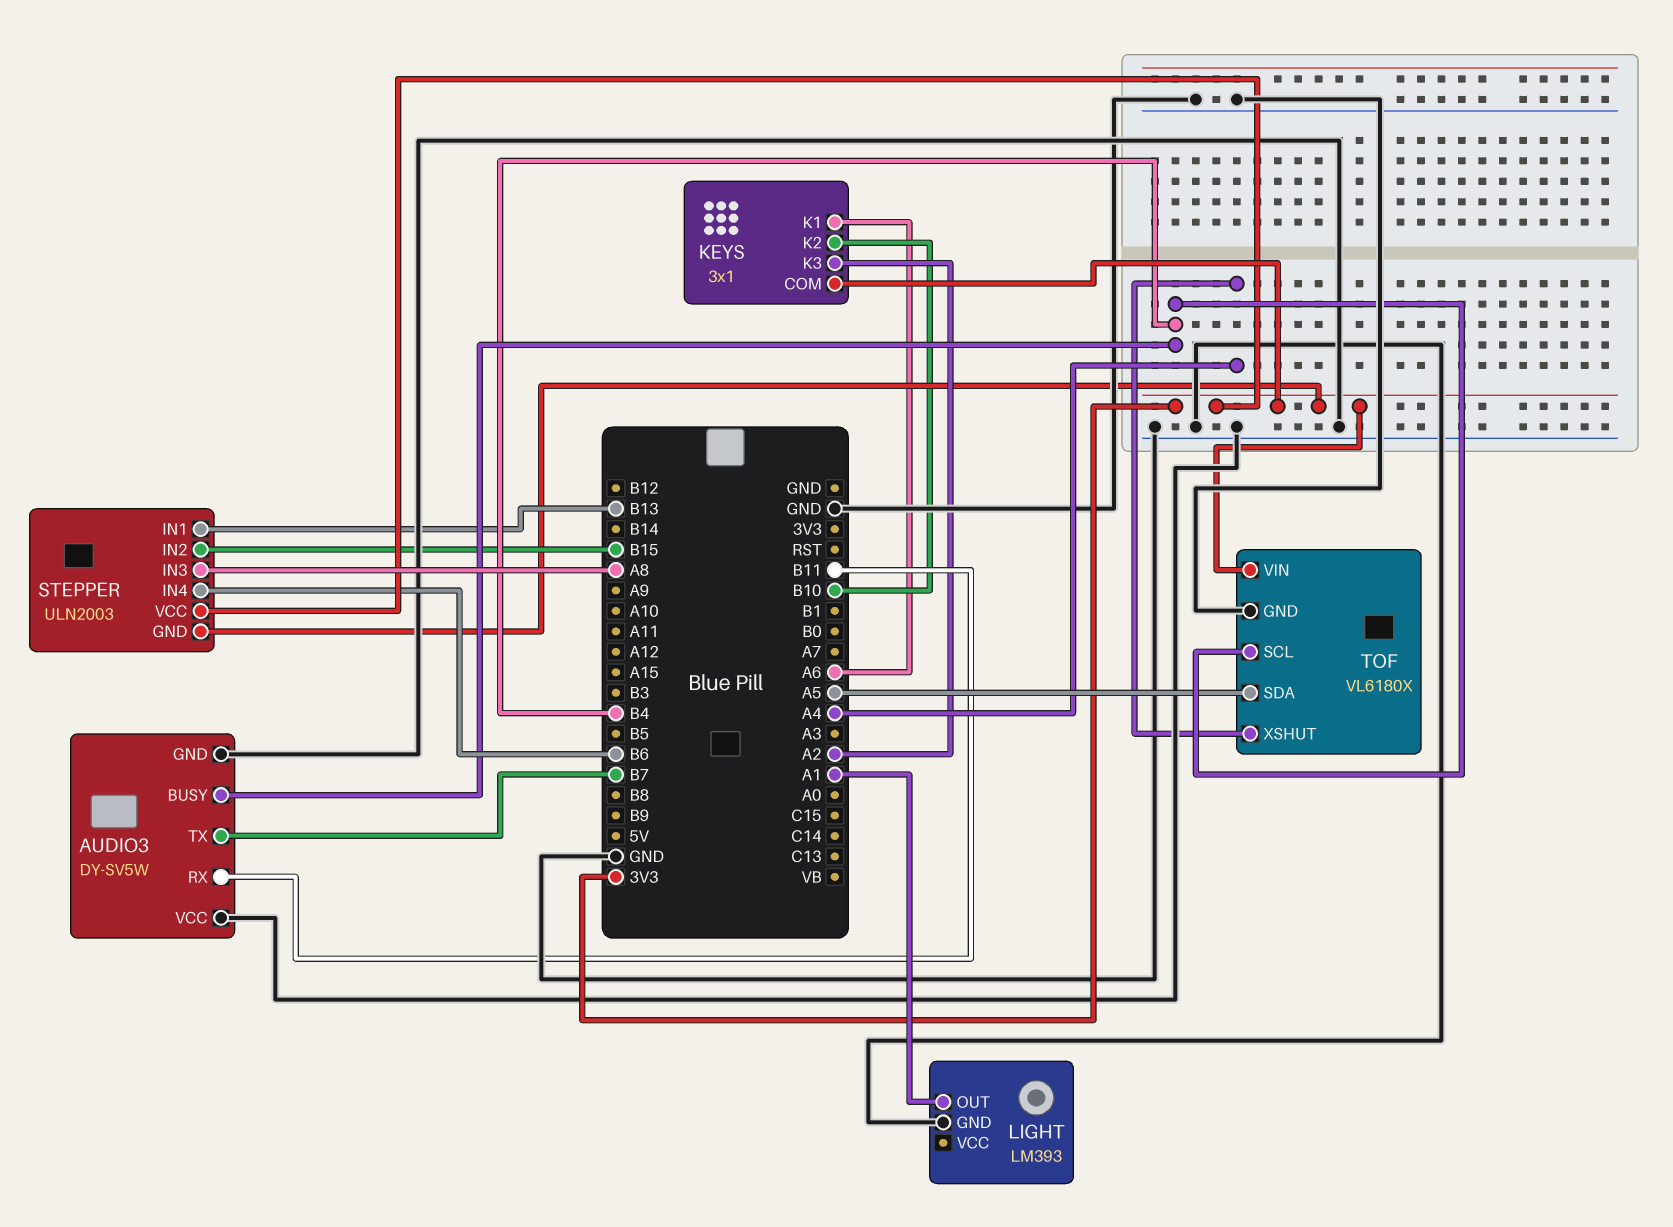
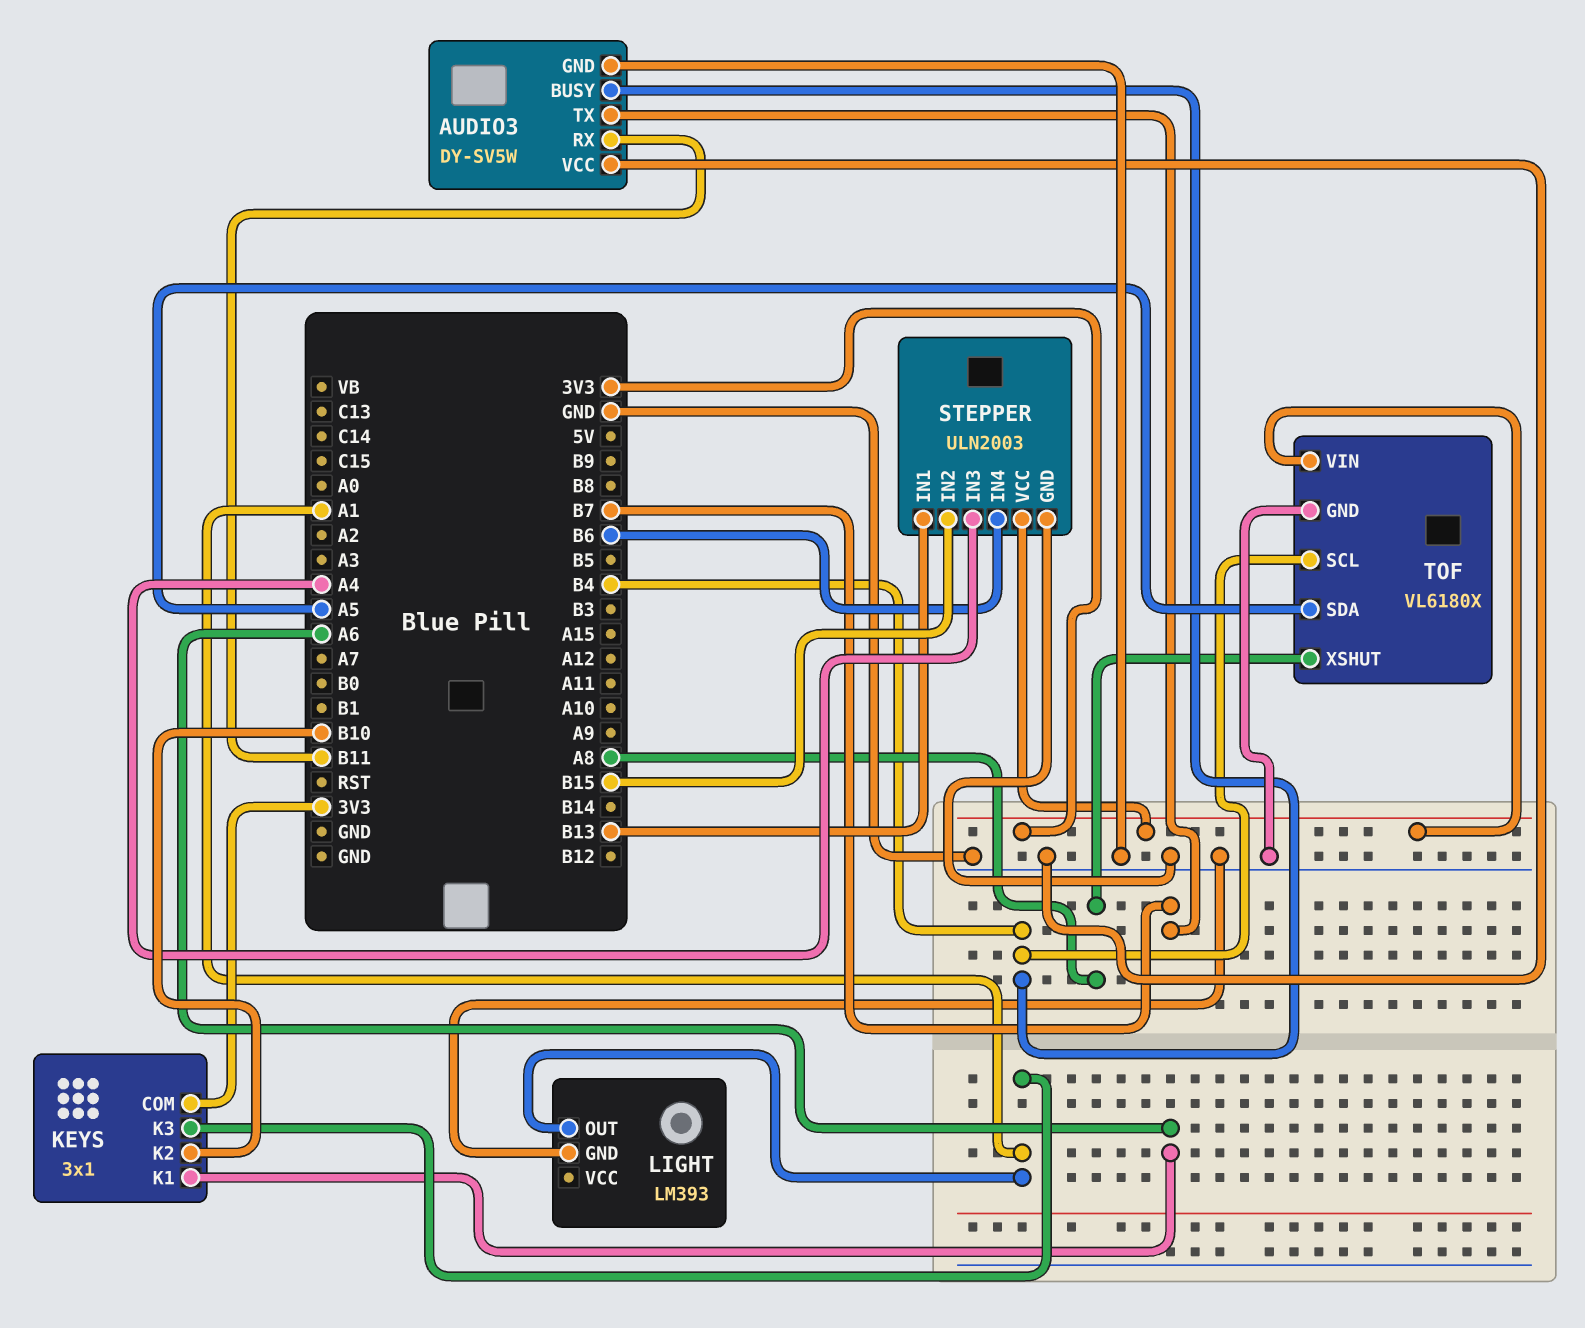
KEYS pin K3: A2 -> A1
STEPPER pin GND: 3V3 -> GND
STEPPER pin IN3: A8 -> A4
TOF pin XSHUT: A4 -> A8

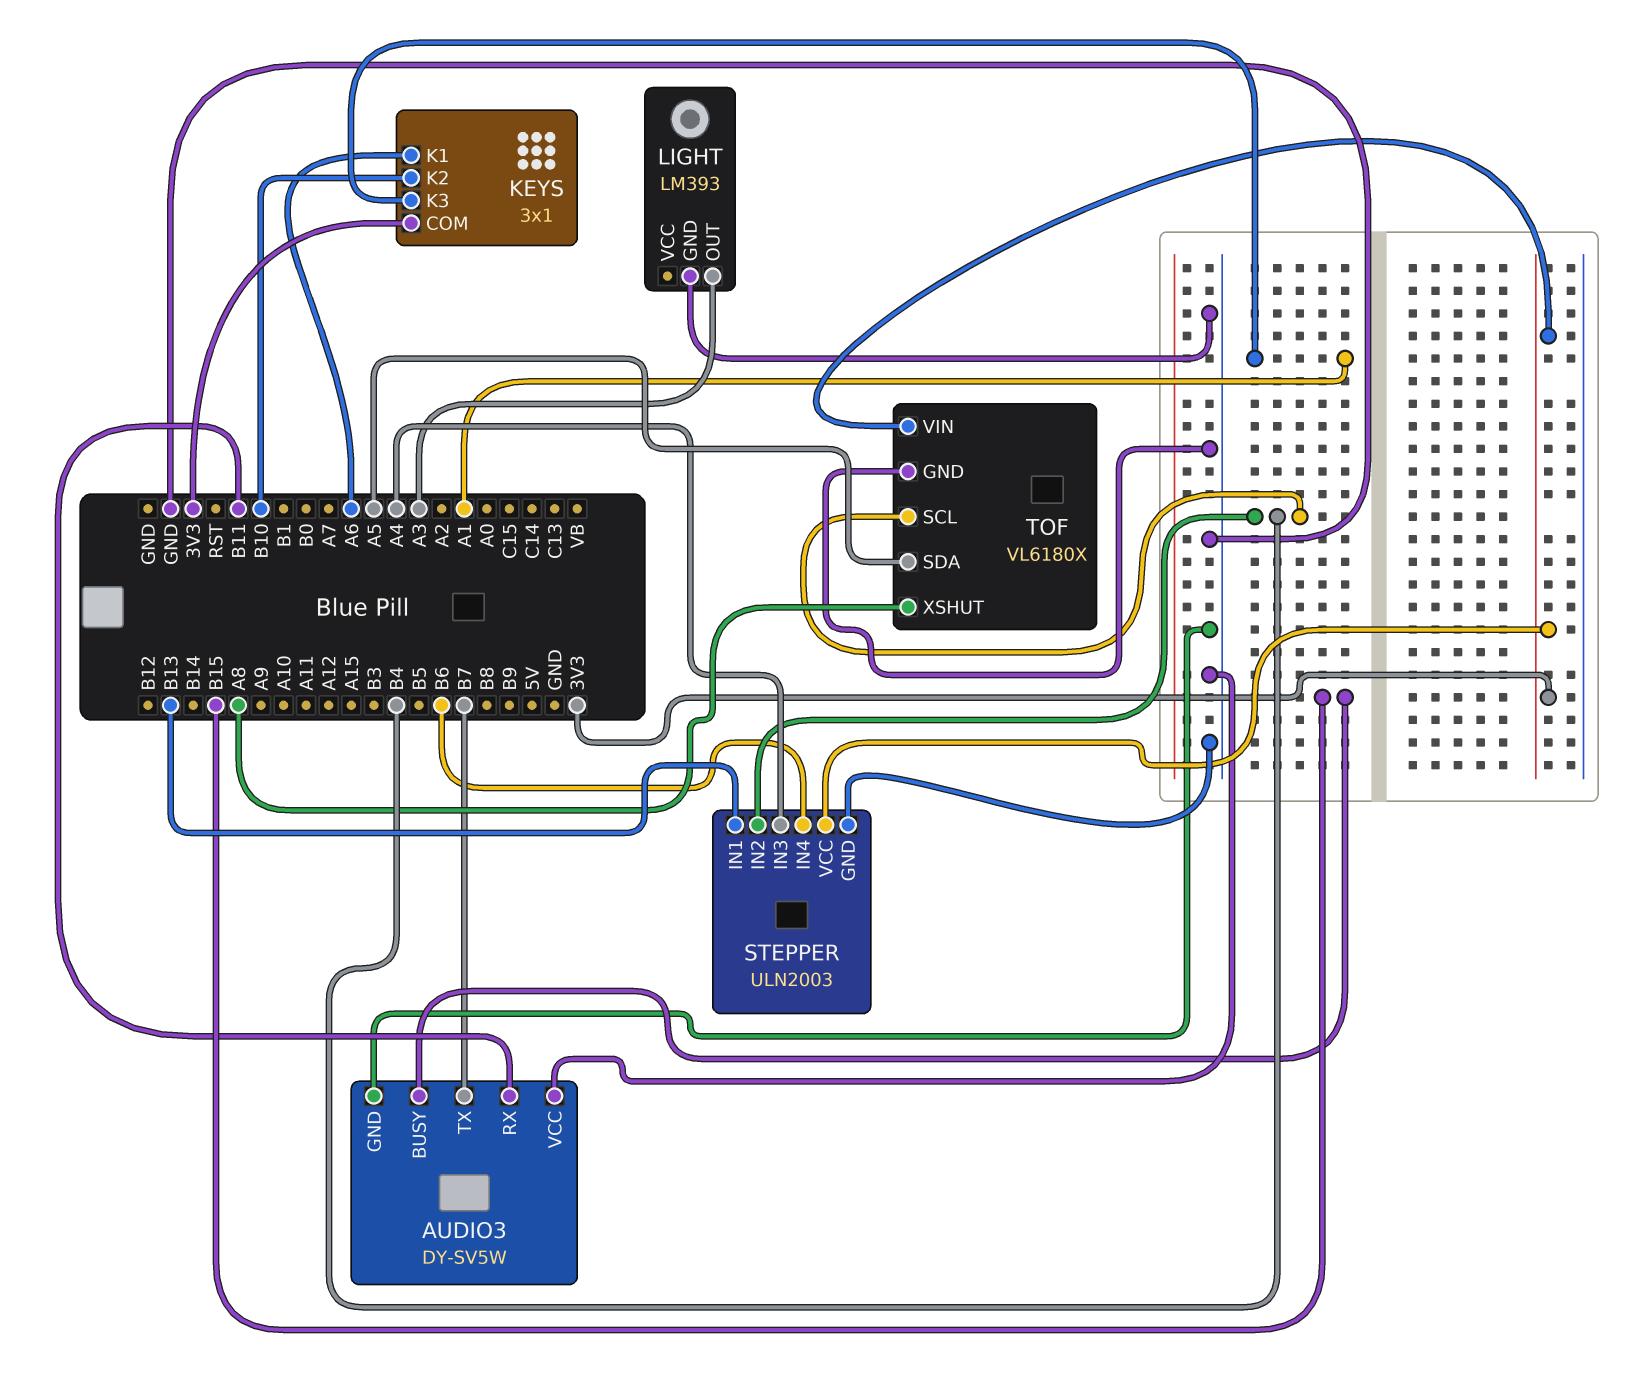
AUDIO3 pin BUSY: B4 -> B15
LIGHT pin OUT: A1 -> A3
STEPPER pin IN2: B15 -> B4

